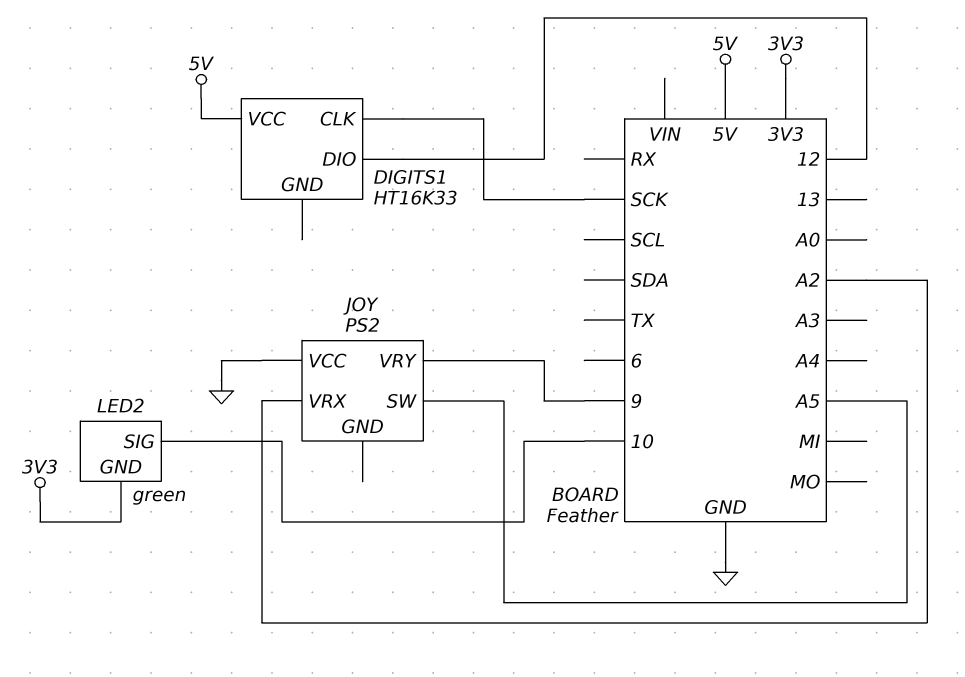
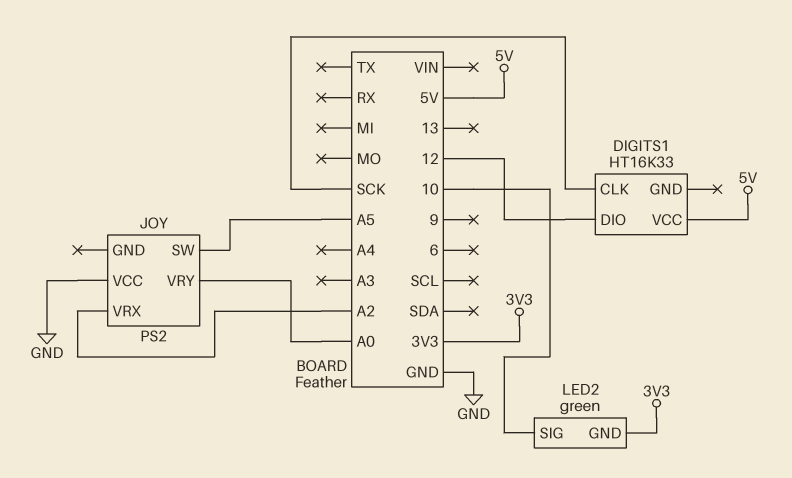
JOY pin VRY: 9 -> A0

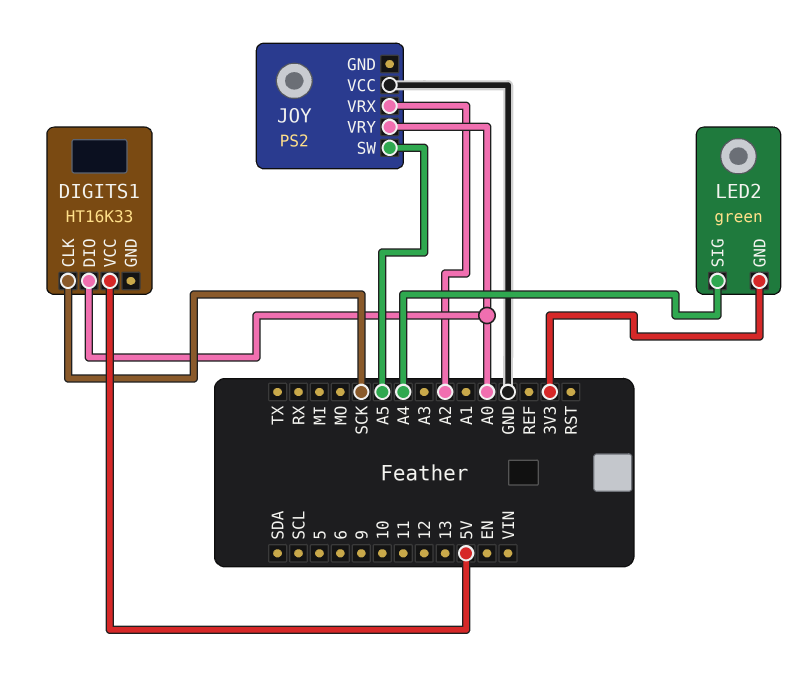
DIGITS1 pin DIO: 12 -> A0
LED2 pin SIG: 10 -> A4

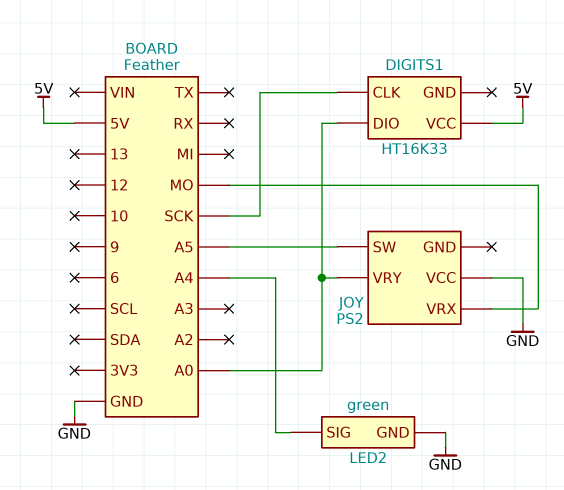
JOY pin VRX: A2 -> MO
LED2 pin GND: 3V3 -> GND

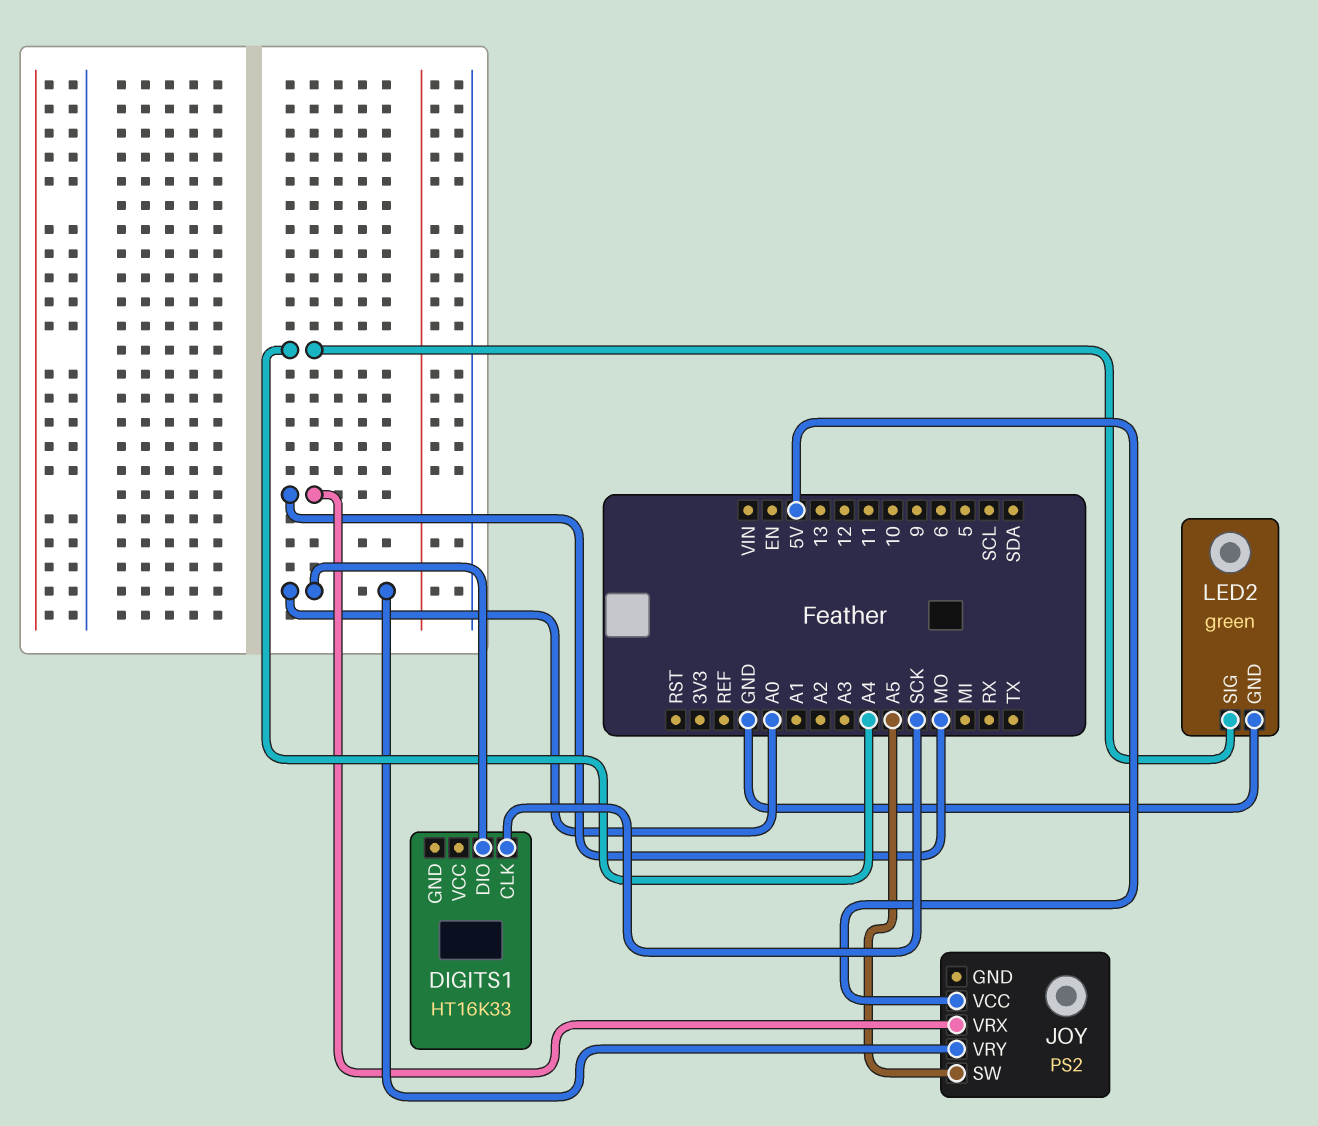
DIGITS1 pin VCC: 5V -> none
JOY pin VCC: GND -> 5V

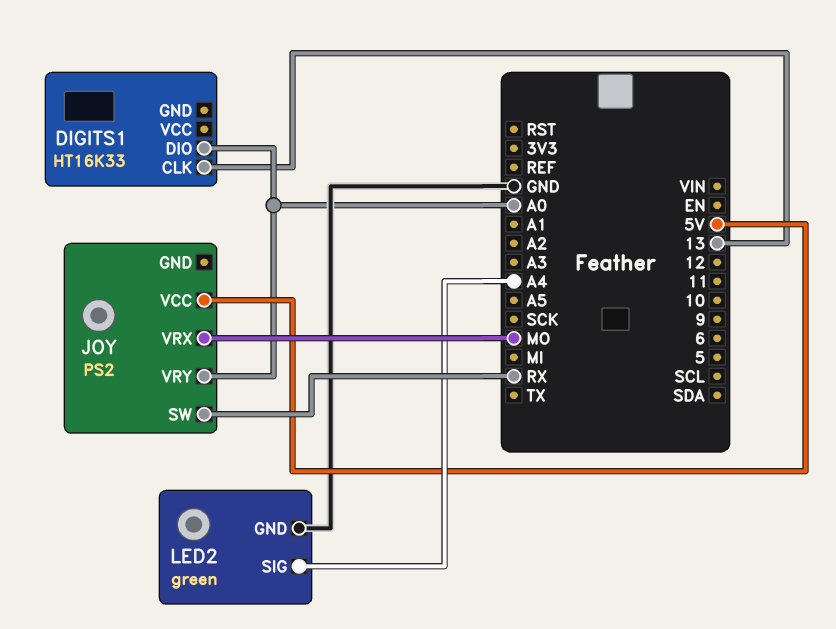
DIGITS1 pin CLK: SCK -> 13
JOY pin SW: A5 -> RX

